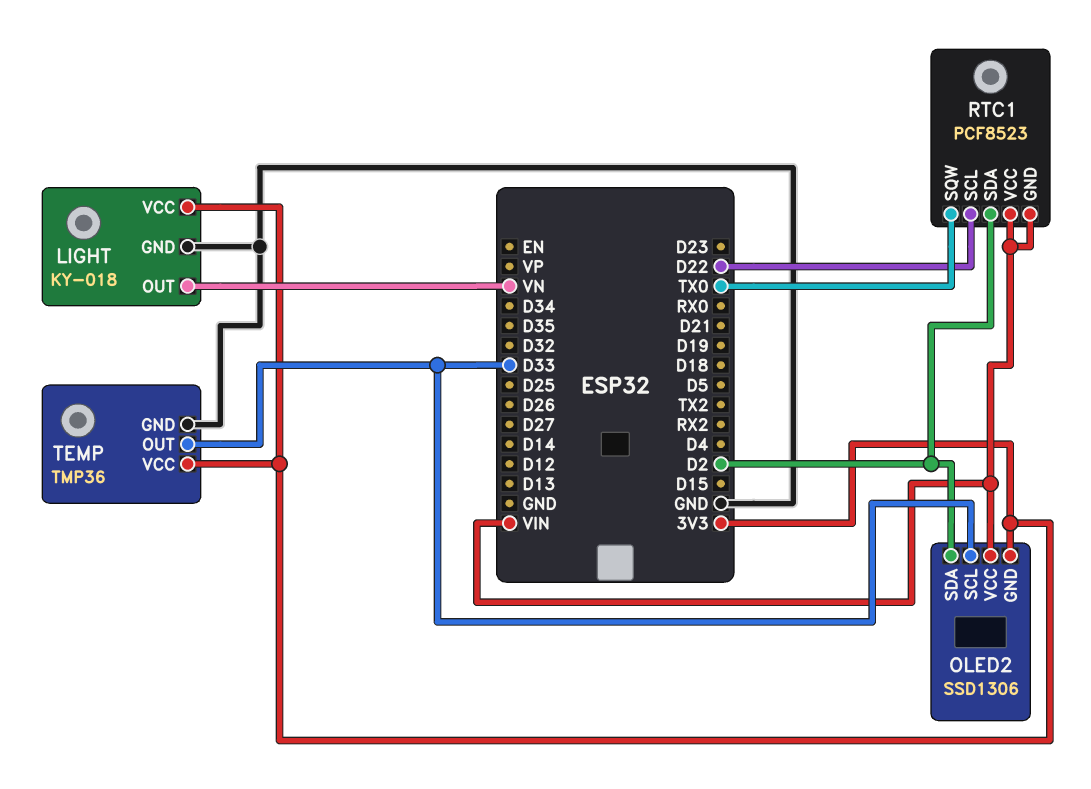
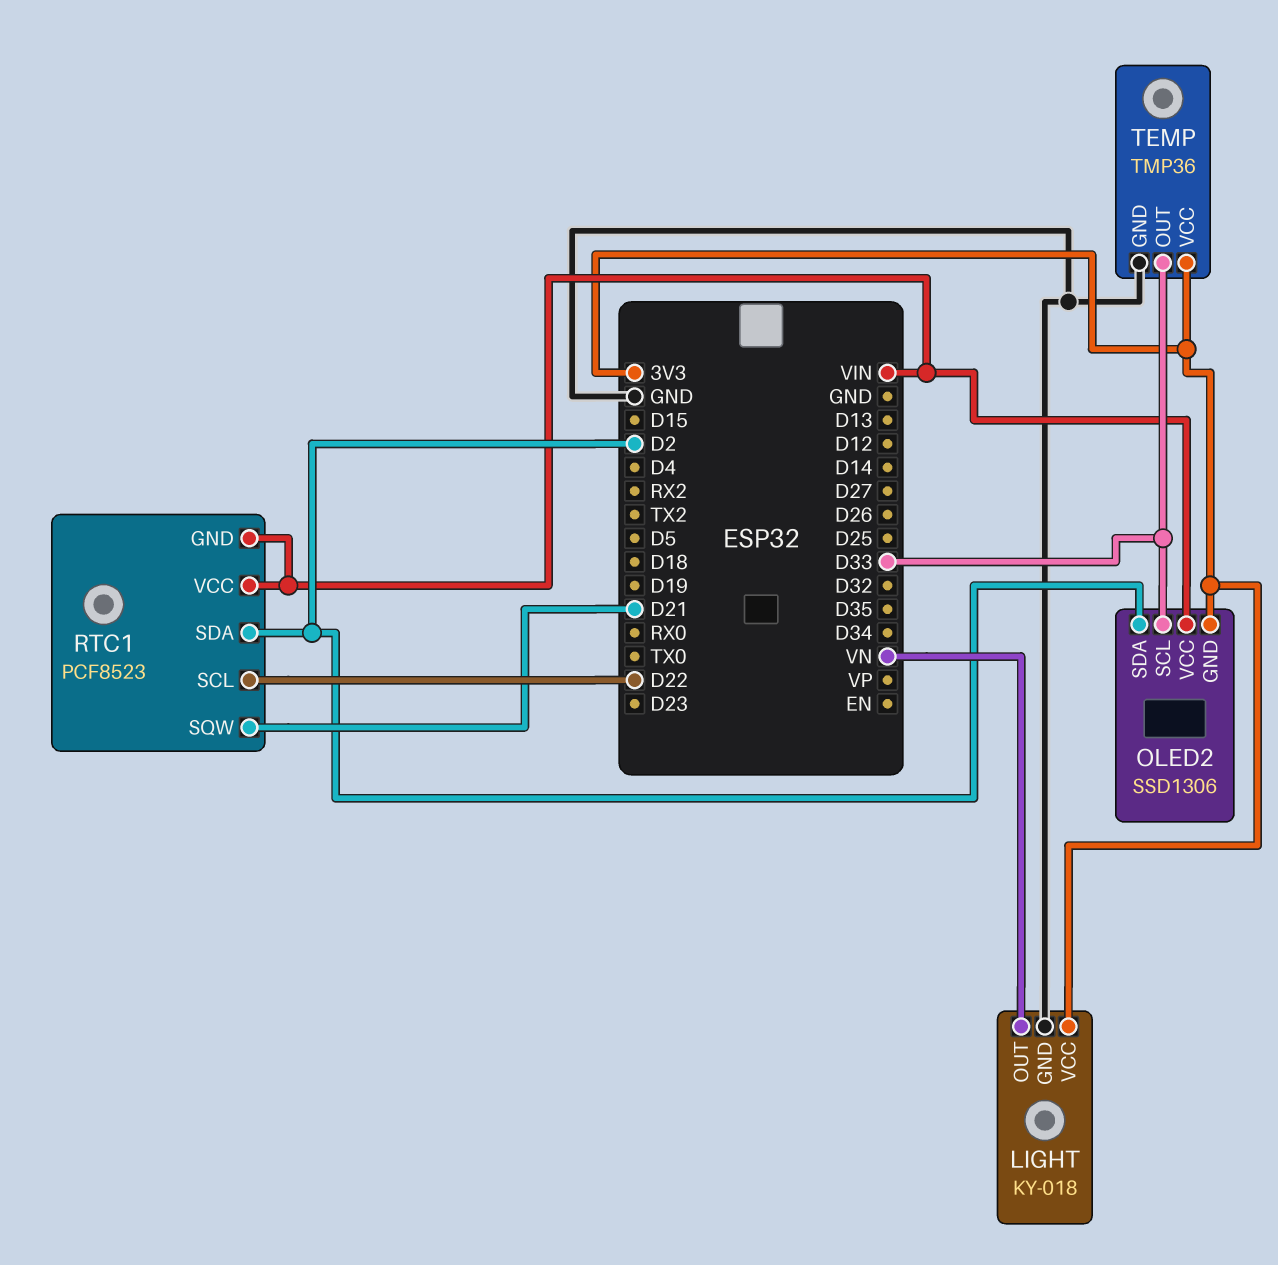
RTC1 pin SQW: TX0 -> D21

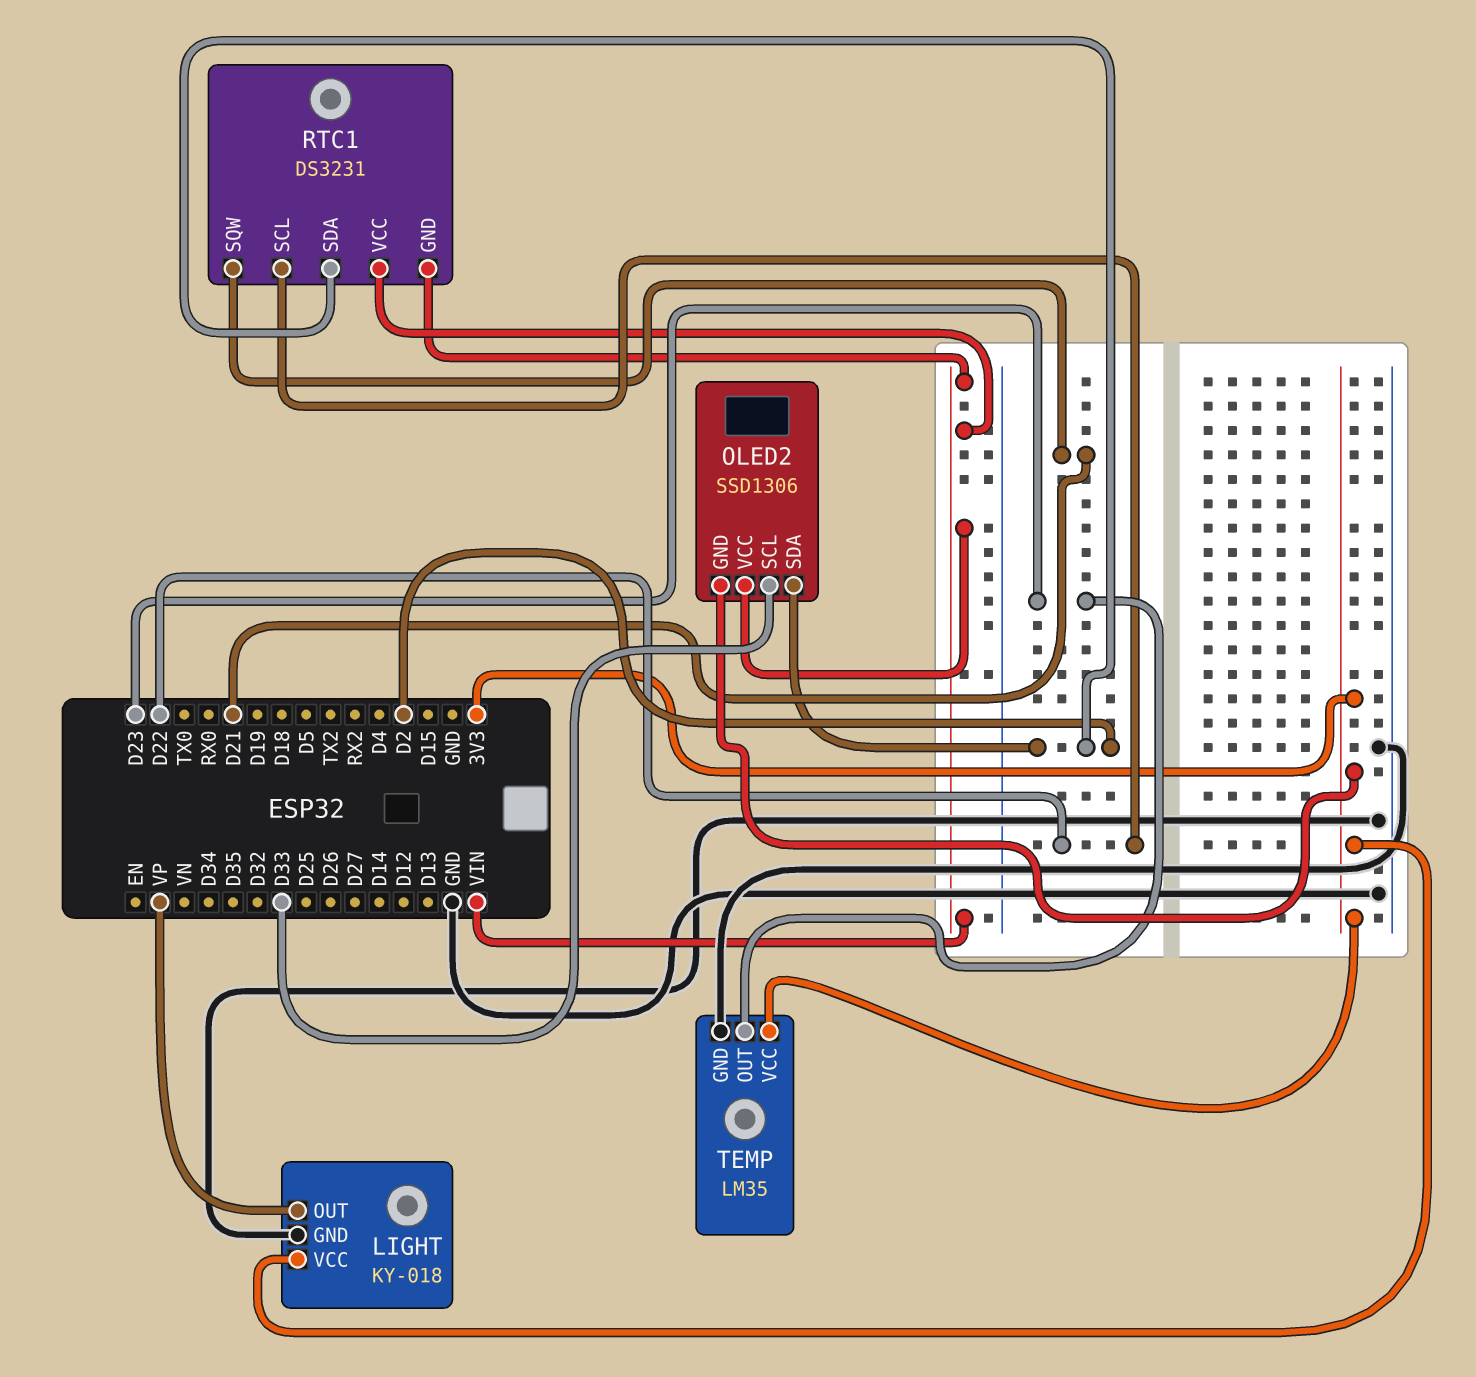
LIGHT pin OUT: VN -> VP
RTC1: PCF8523 -> DS3231
TEMP: TMP36 -> LM35
TEMP pin OUT: D33 -> D23

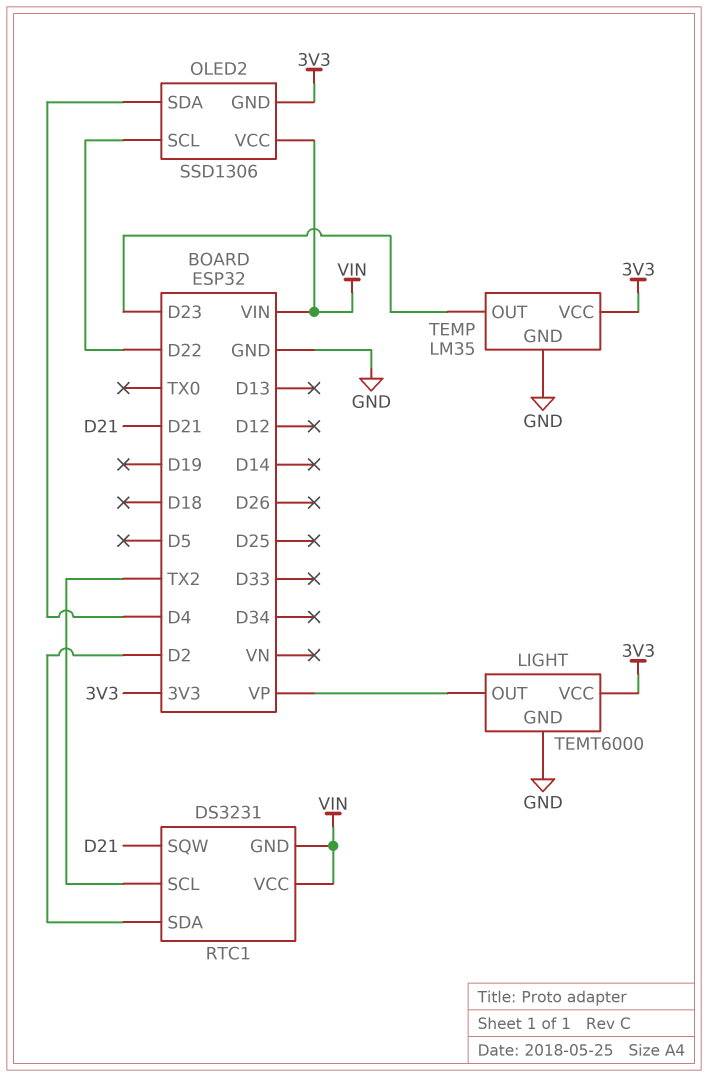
LIGHT: KY-018 -> TEMT6000
OLED2 pin SCL: D33 -> D22
OLED2 pin SDA: D2 -> D4
RTC1 pin SCL: D22 -> TX2

